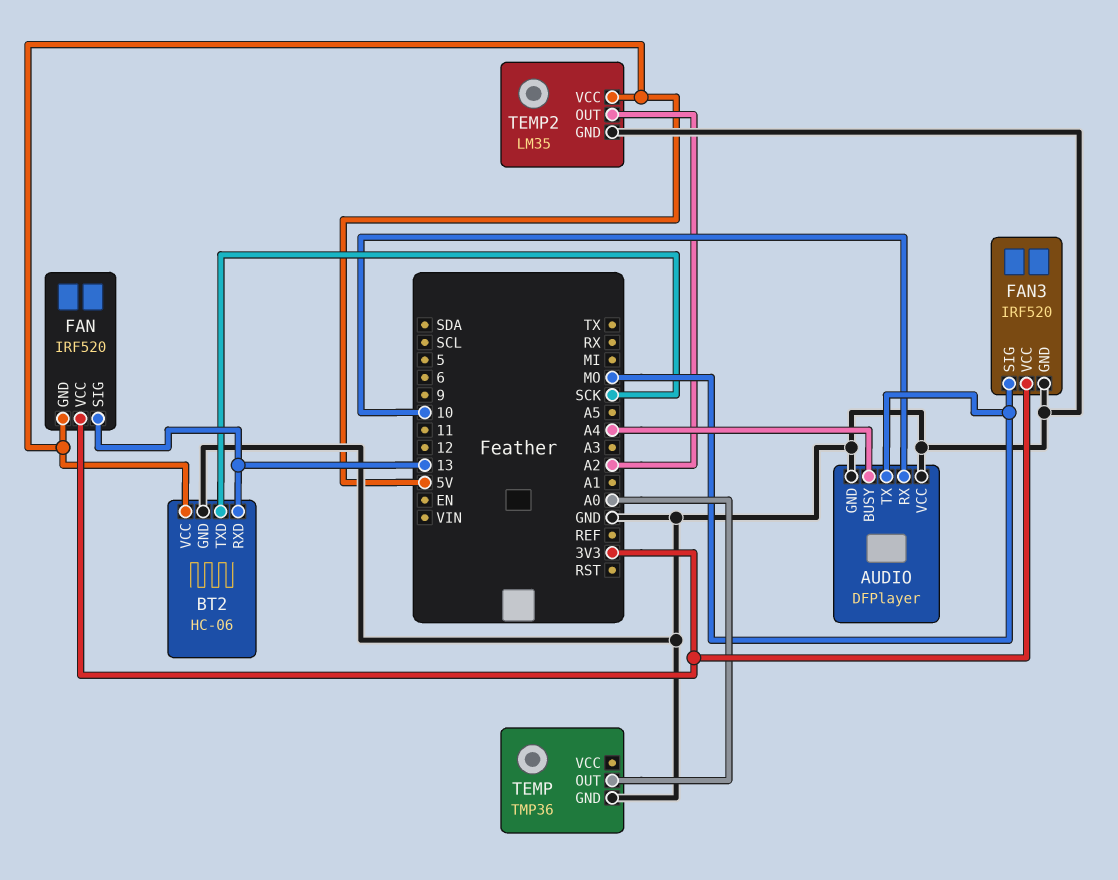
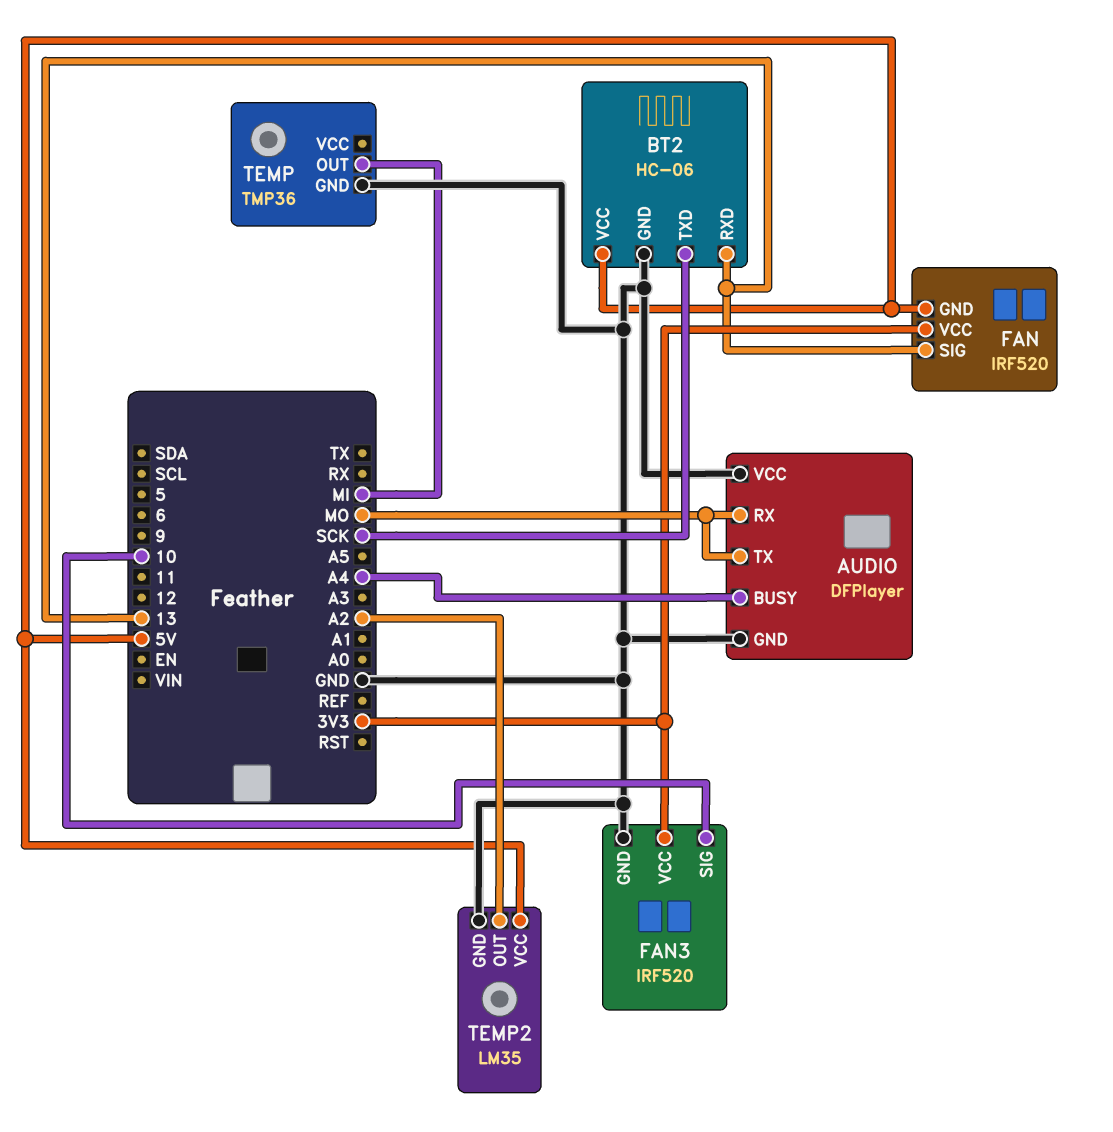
AUDIO pin RX: 10 -> MO
FAN3 pin SIG: MO -> 10
TEMP pin OUT: A0 -> MI

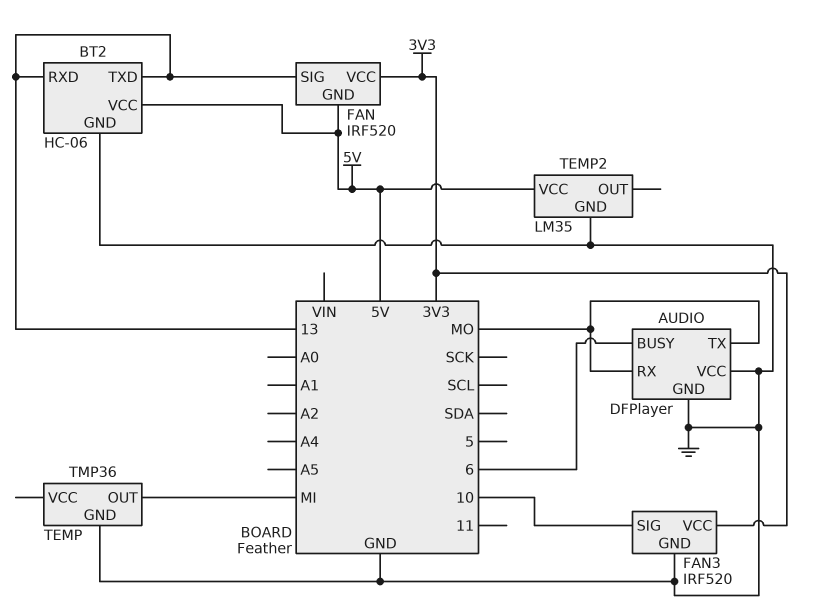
AUDIO pin BUSY: A4 -> 6
BT2 pin TXD: SCK -> 13
TEMP2 pin OUT: A2 -> none

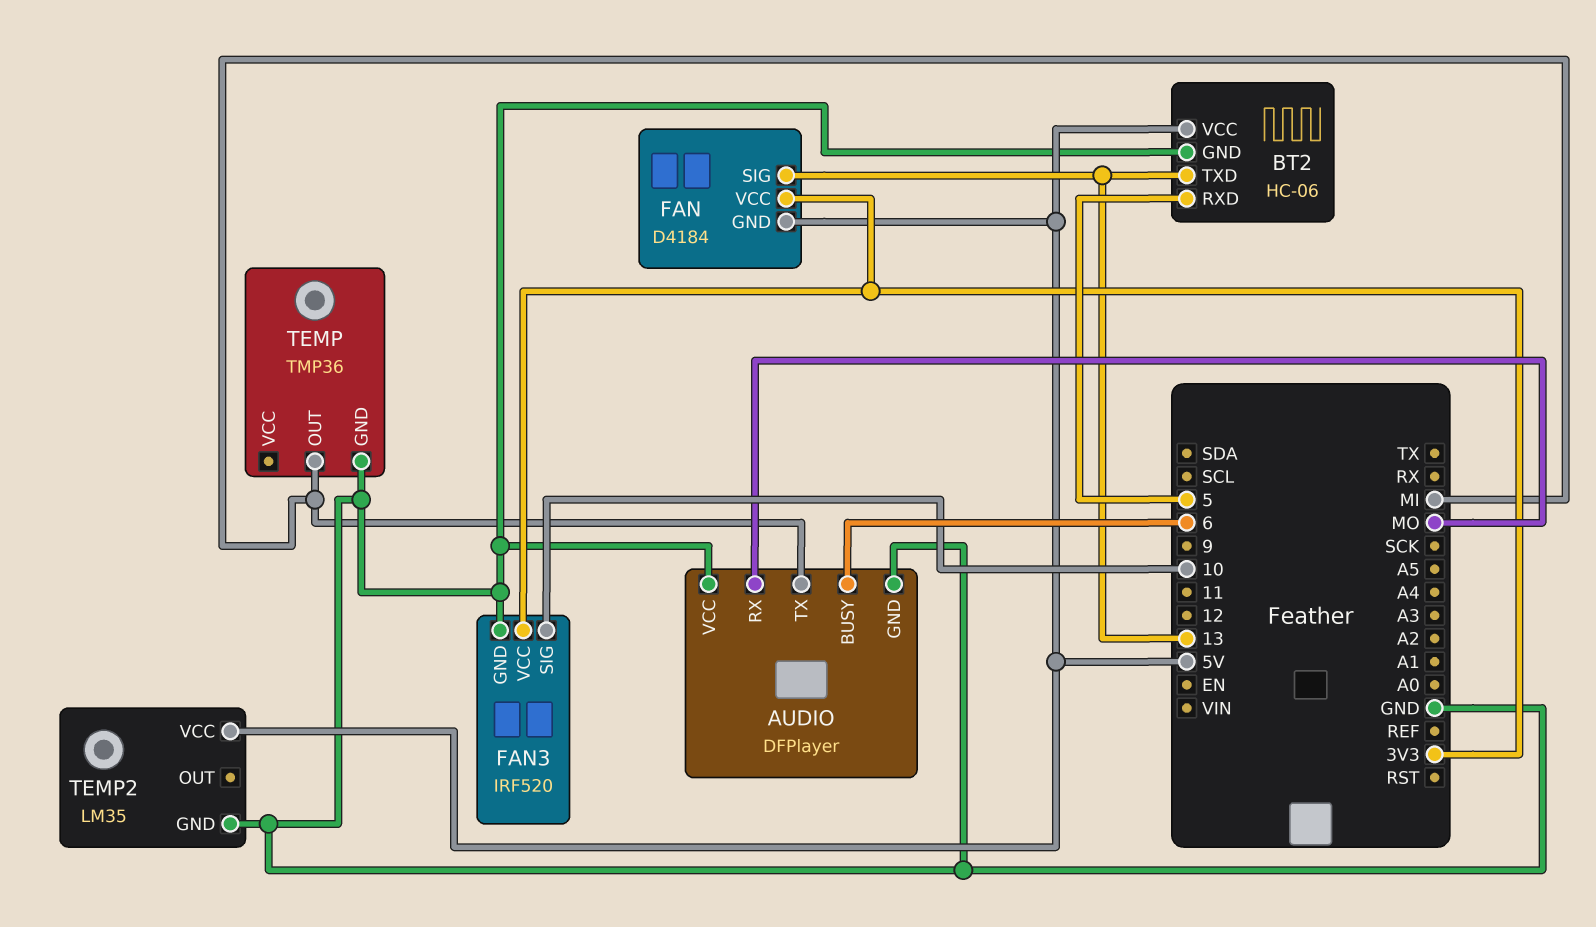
AUDIO pin TX: MO -> MI
BT2 pin RXD: 13 -> 5
FAN: IRF520 -> D4184

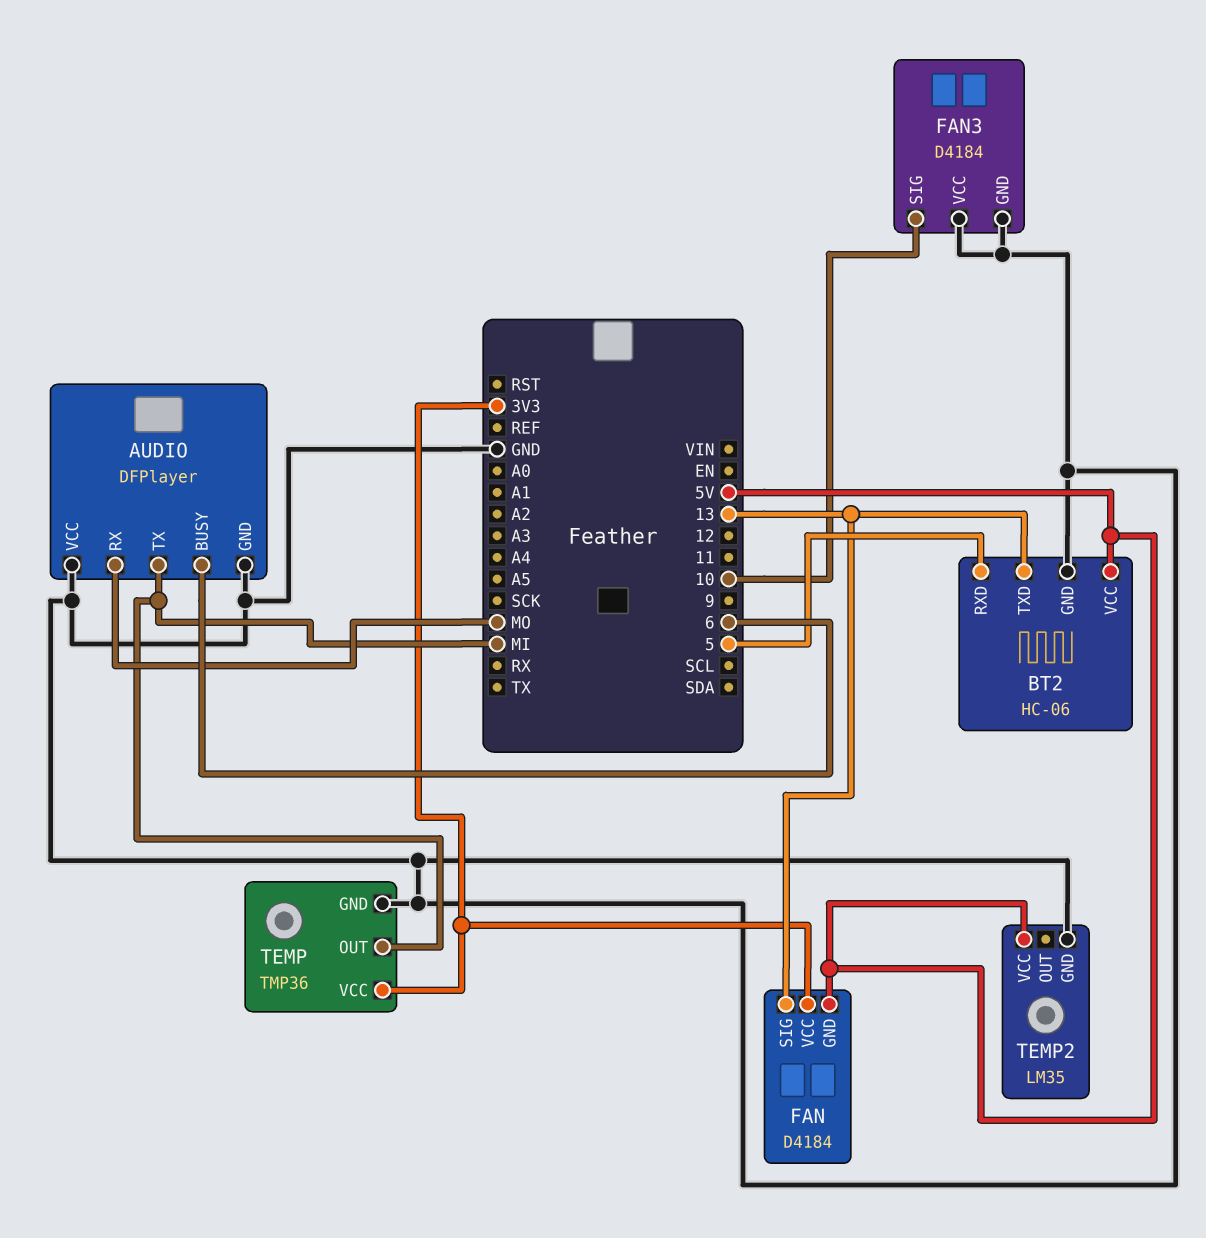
FAN3: IRF520 -> D4184
FAN3 pin VCC: 3V3 -> GND
TEMP pin VCC: none -> 3V3

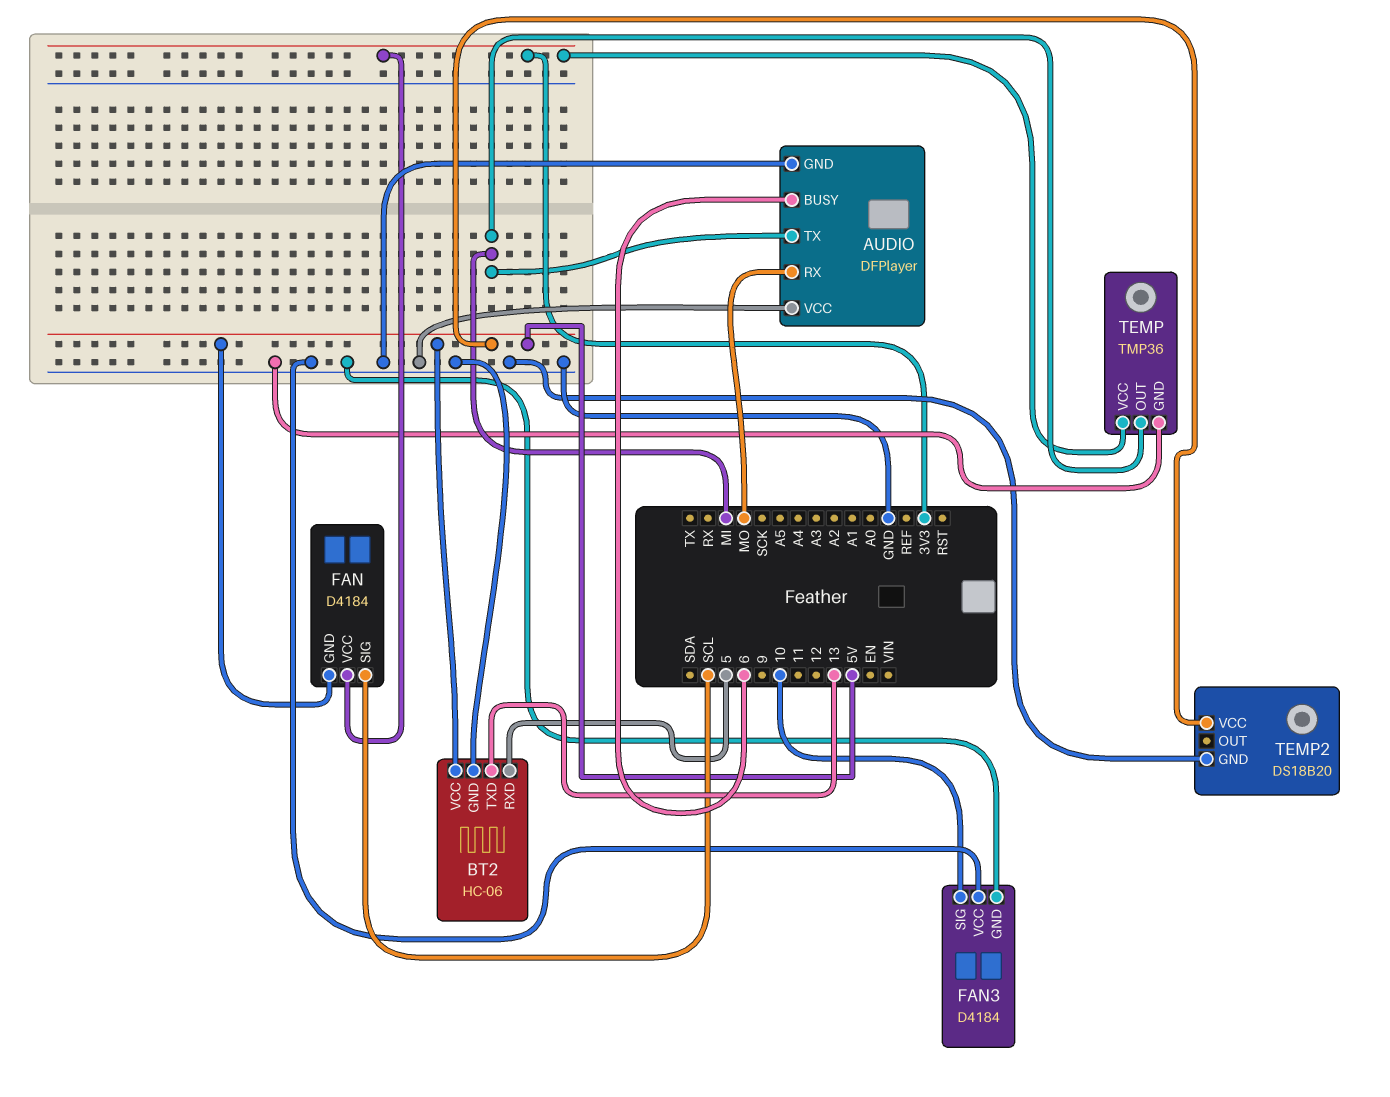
FAN pin SIG: 13 -> SCL
TEMP2: LM35 -> DS18B20

